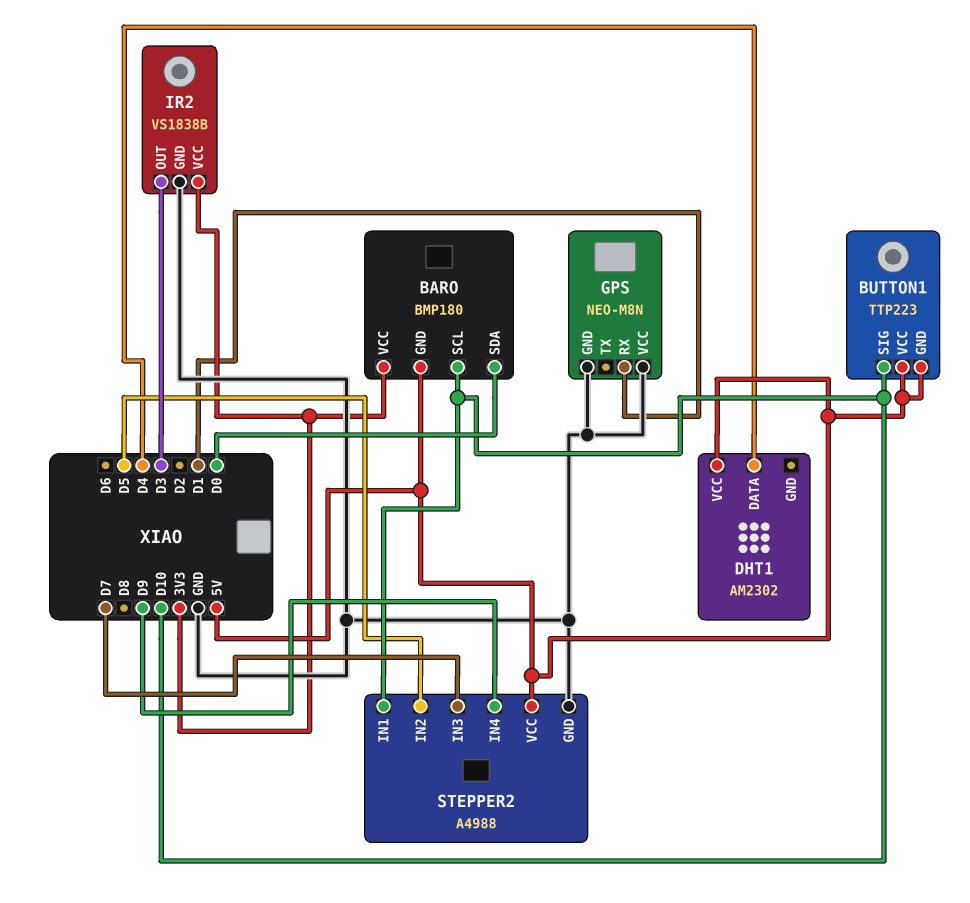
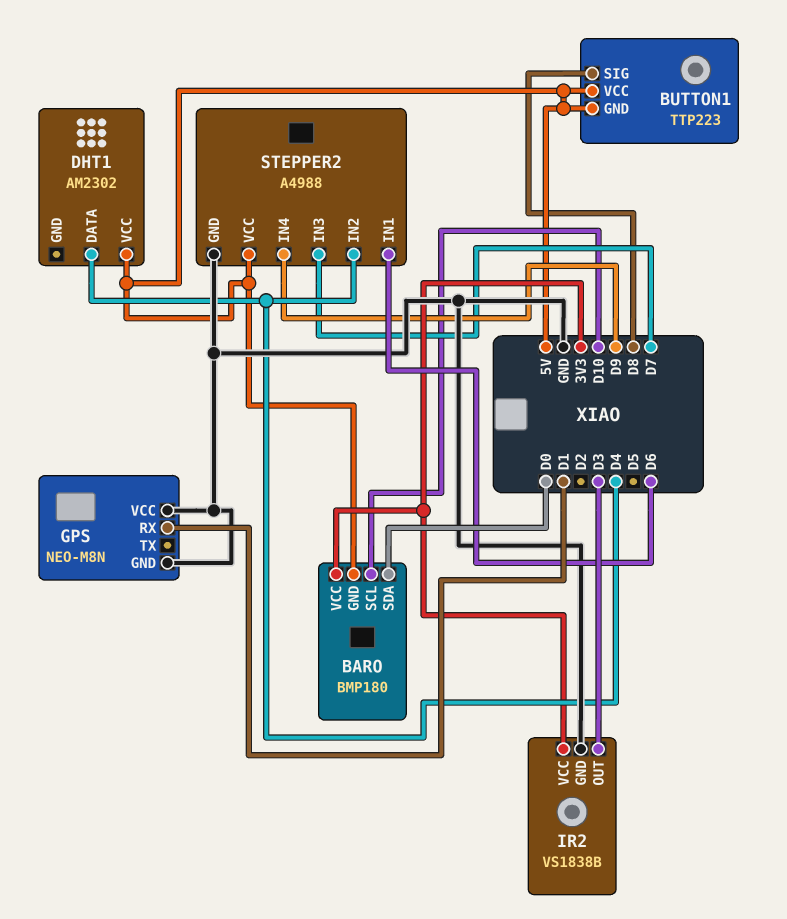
BUTTON1 pin SIG: D10 -> D8
STEPPER2 pin IN1: D10 -> D6
STEPPER2 pin IN2: D5 -> D4

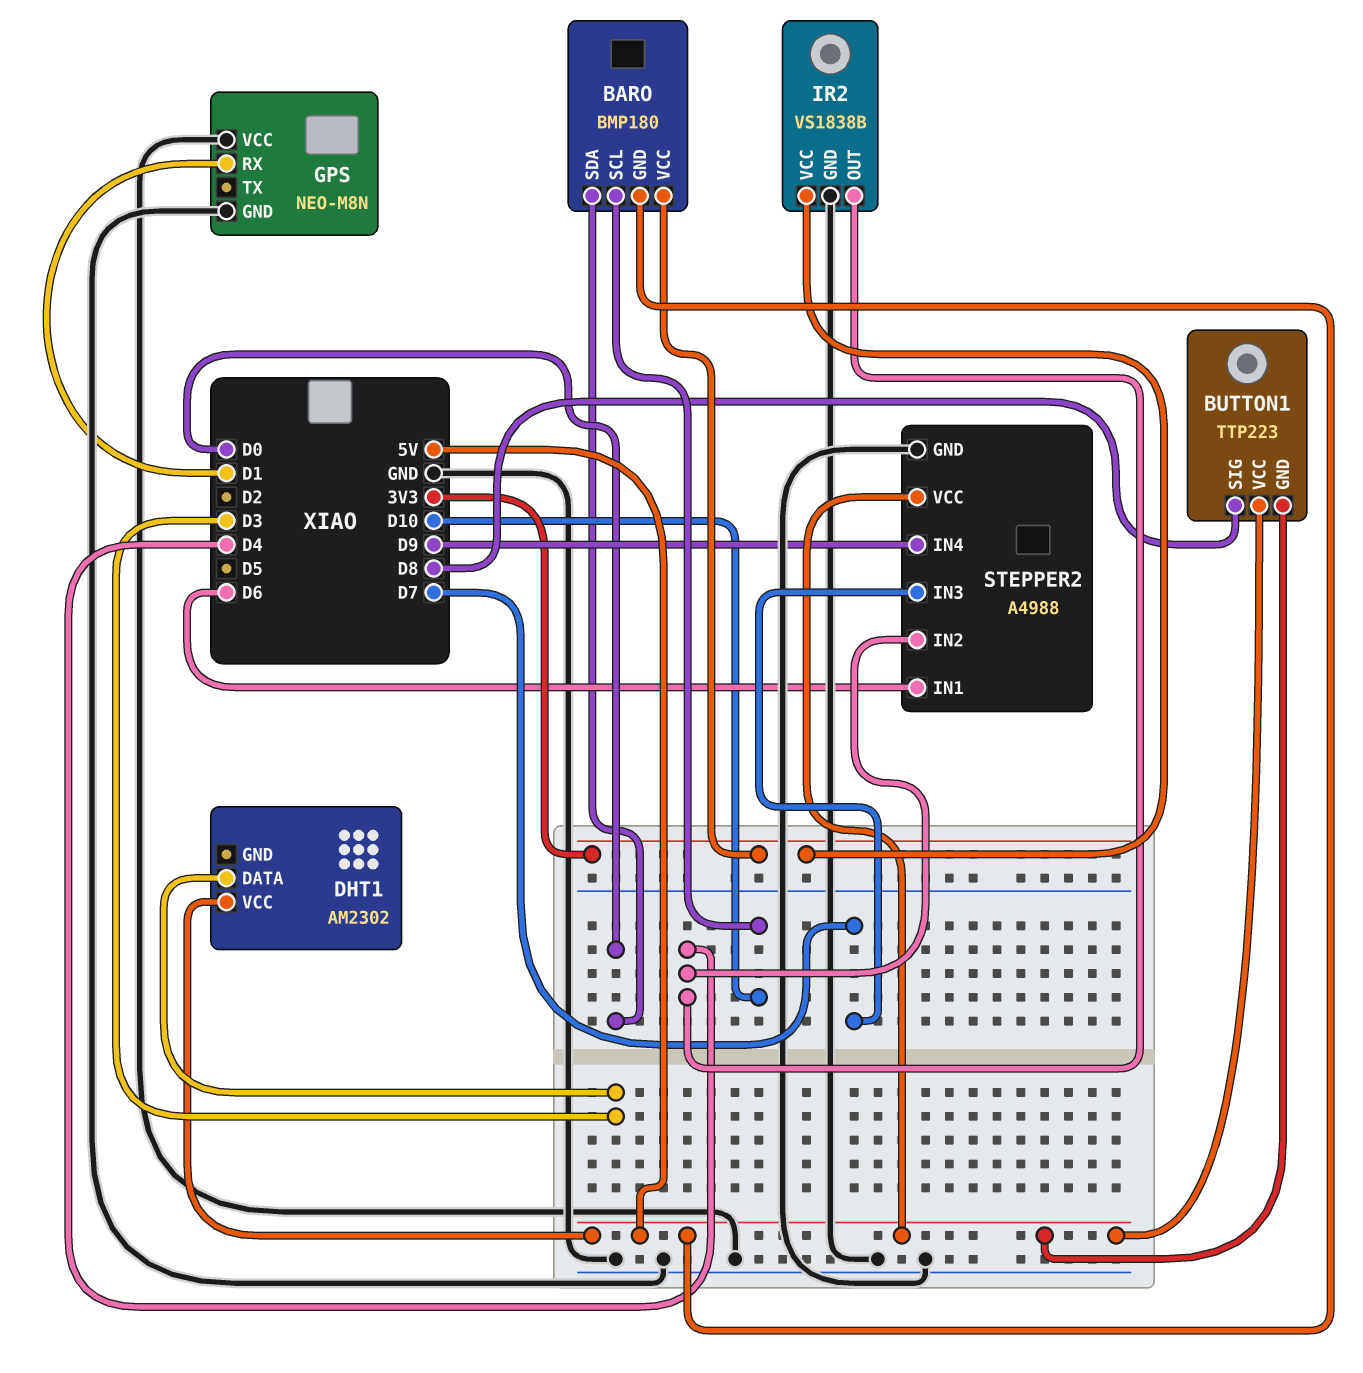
DHT1 pin DATA: D4 -> D3
IR2 pin OUT: D3 -> D4

